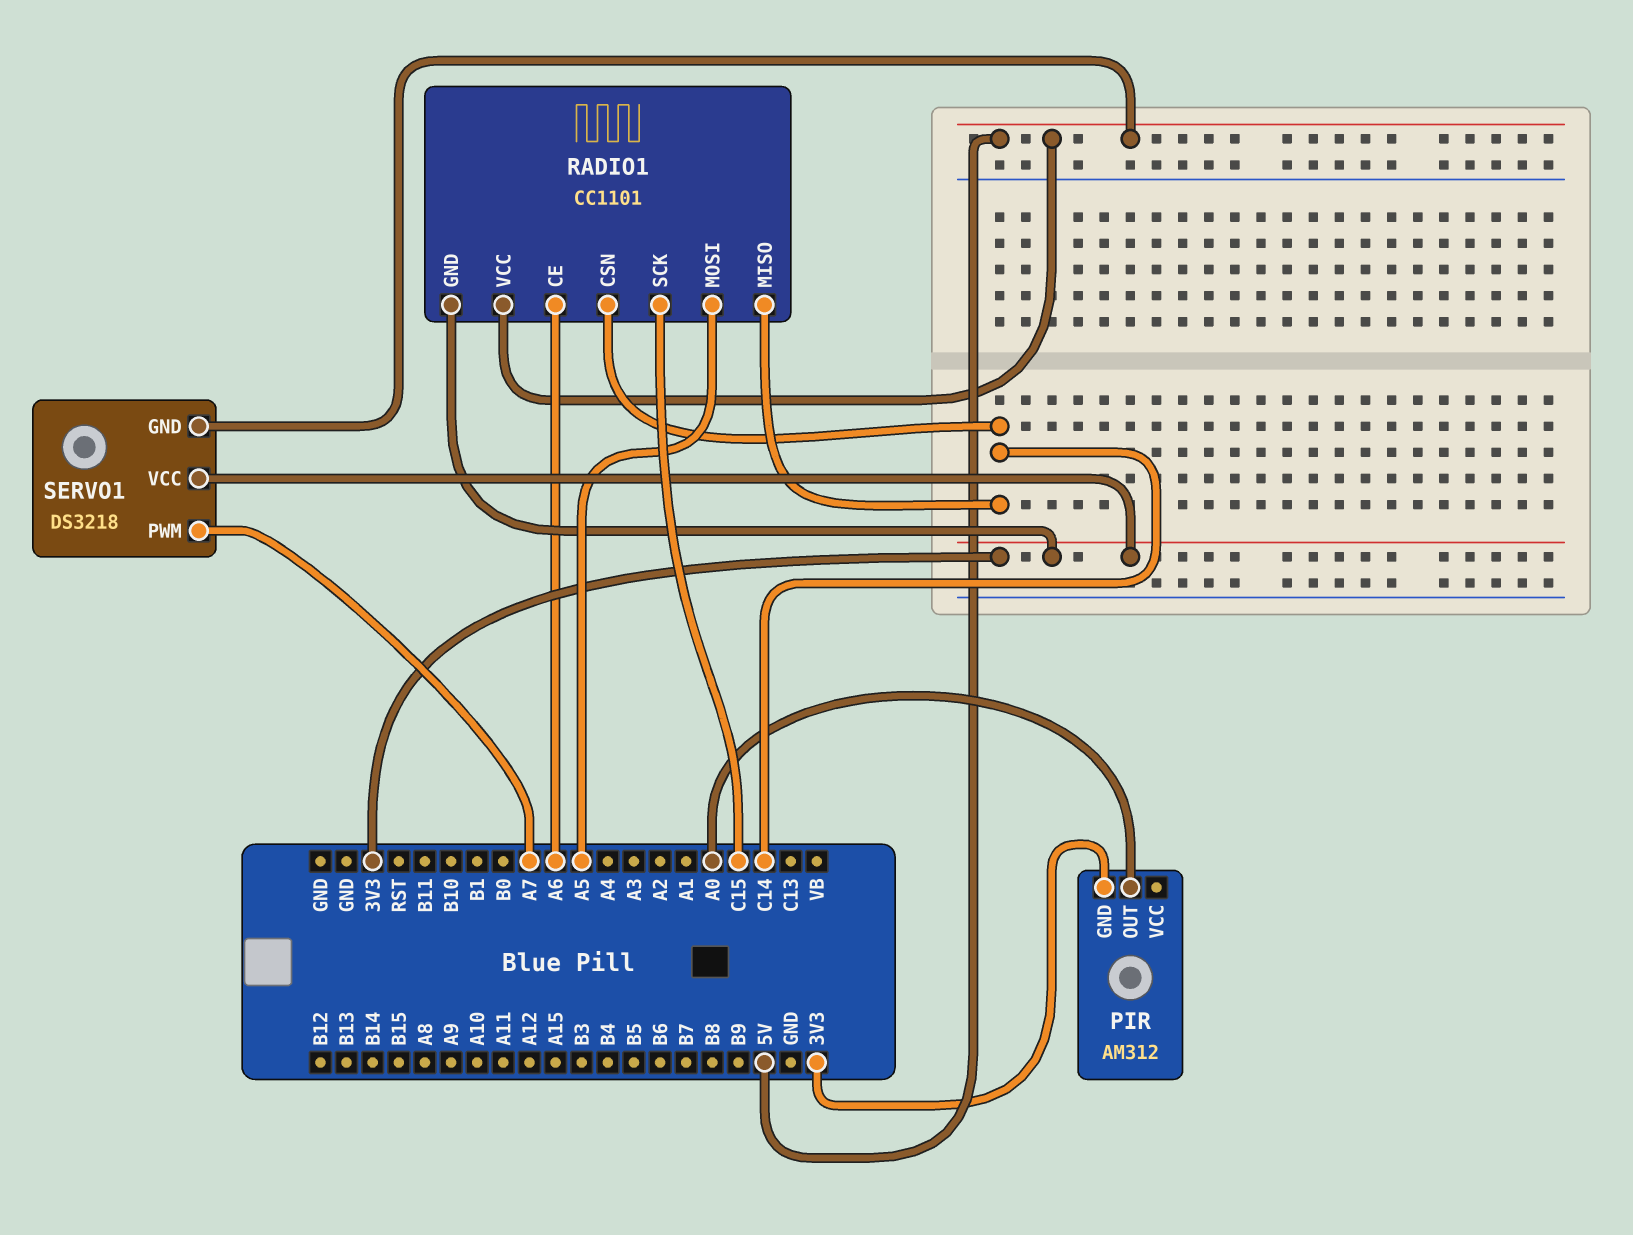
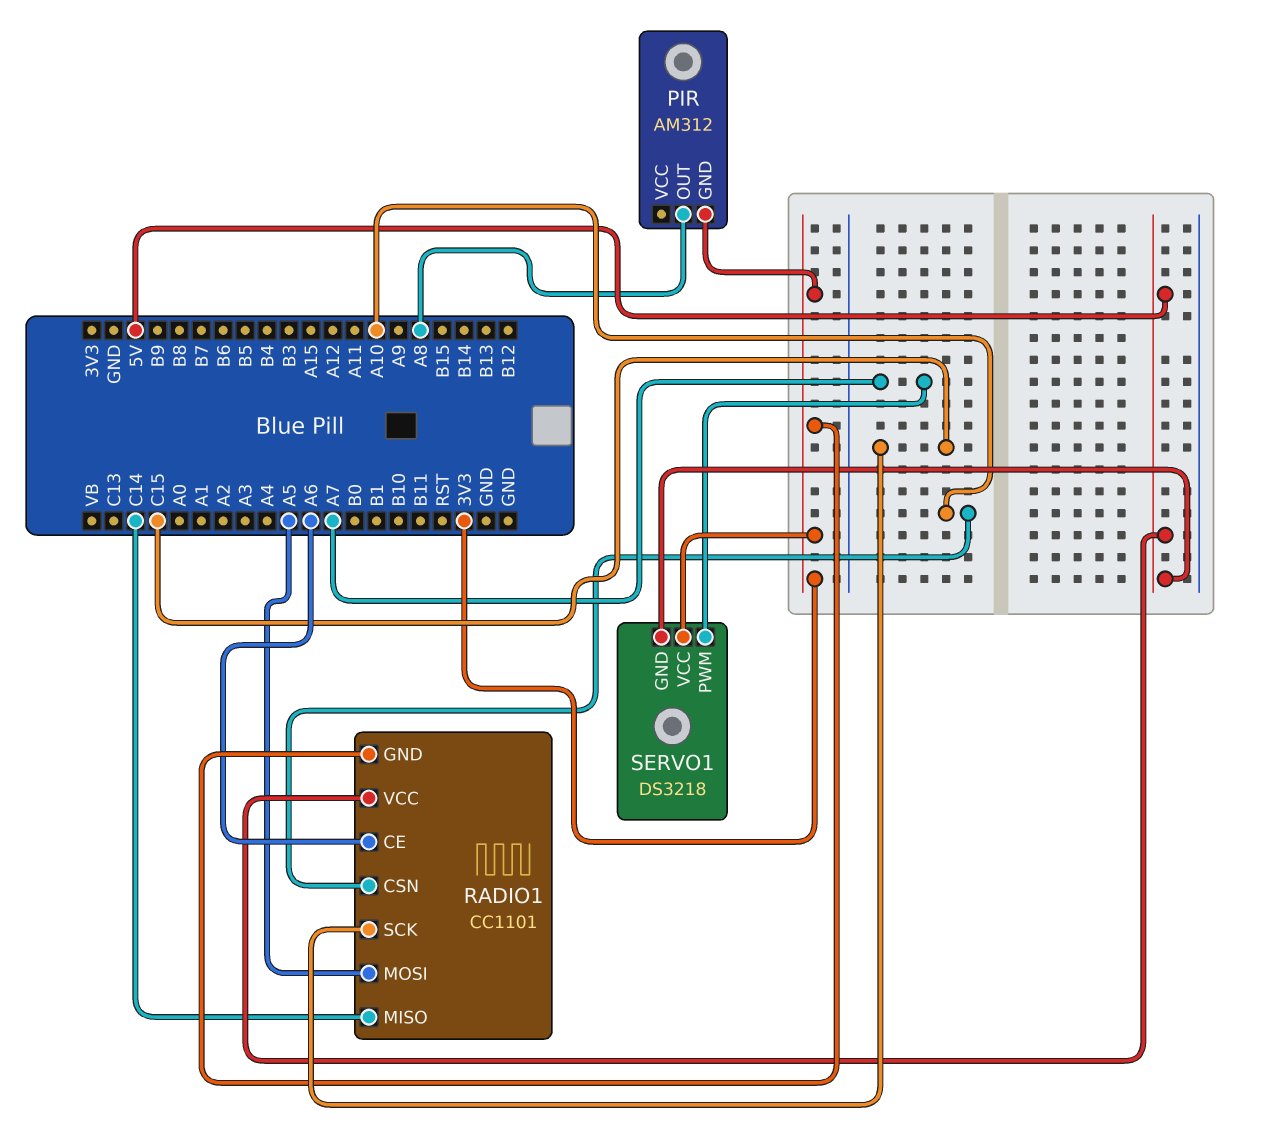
PIR pin OUT: A0 -> A8
RADIO1 pin CSN: C14 -> A10

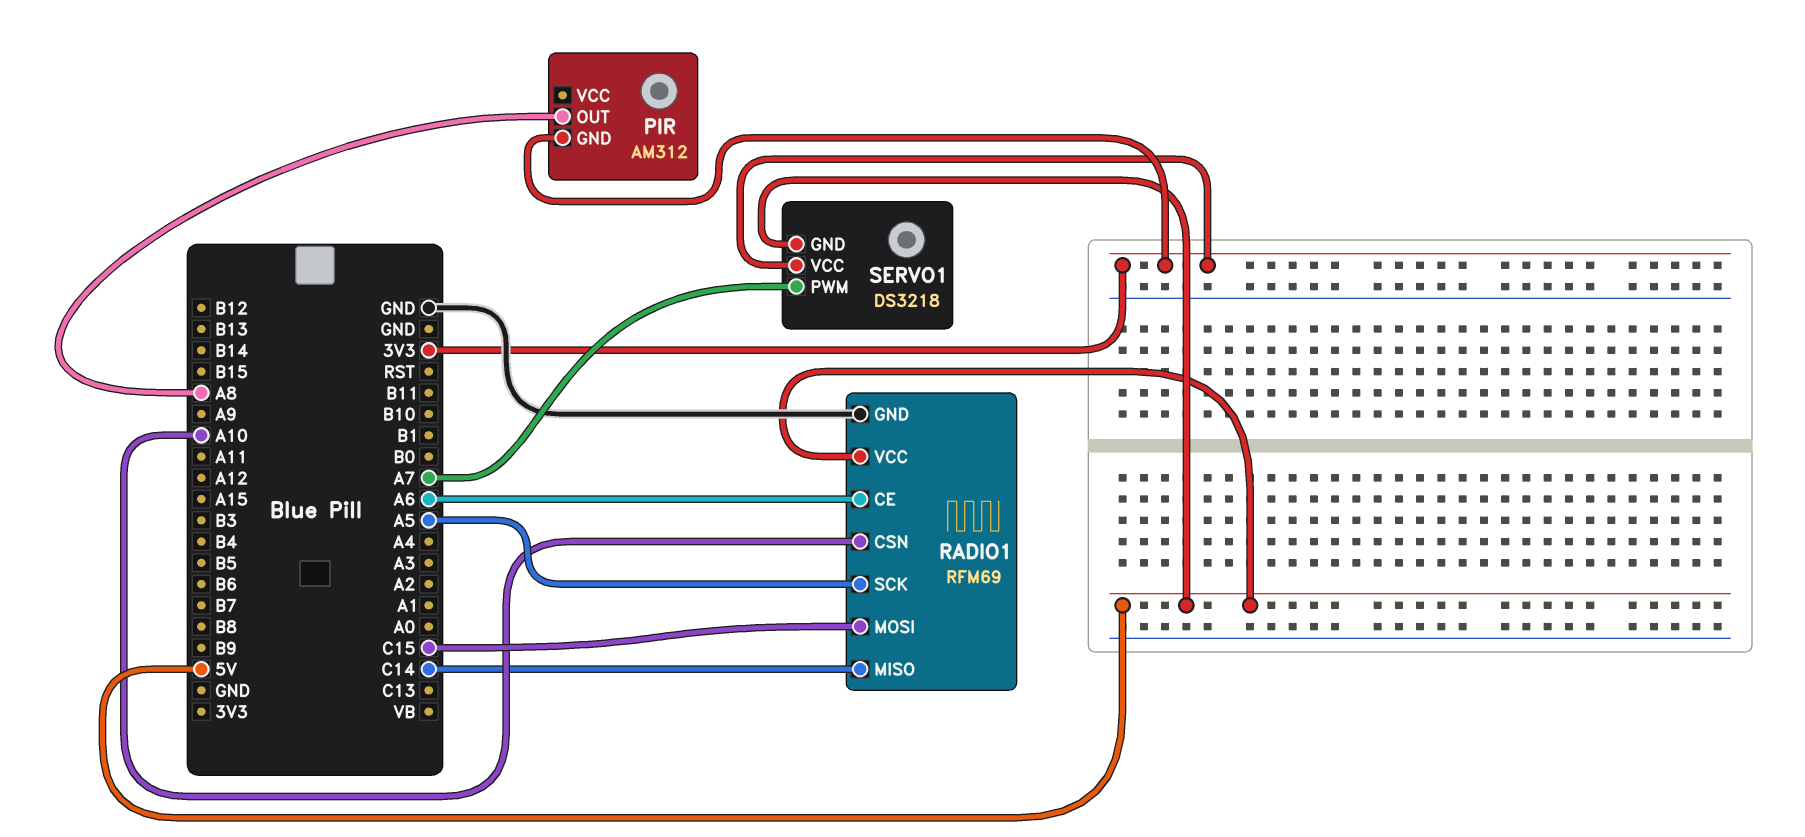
RADIO1: CC1101 -> RFM69
RADIO1 pin GND: 3V3 -> GND
RADIO1 pin MOSI: A5 -> C15
RADIO1 pin SCK: C15 -> A5

